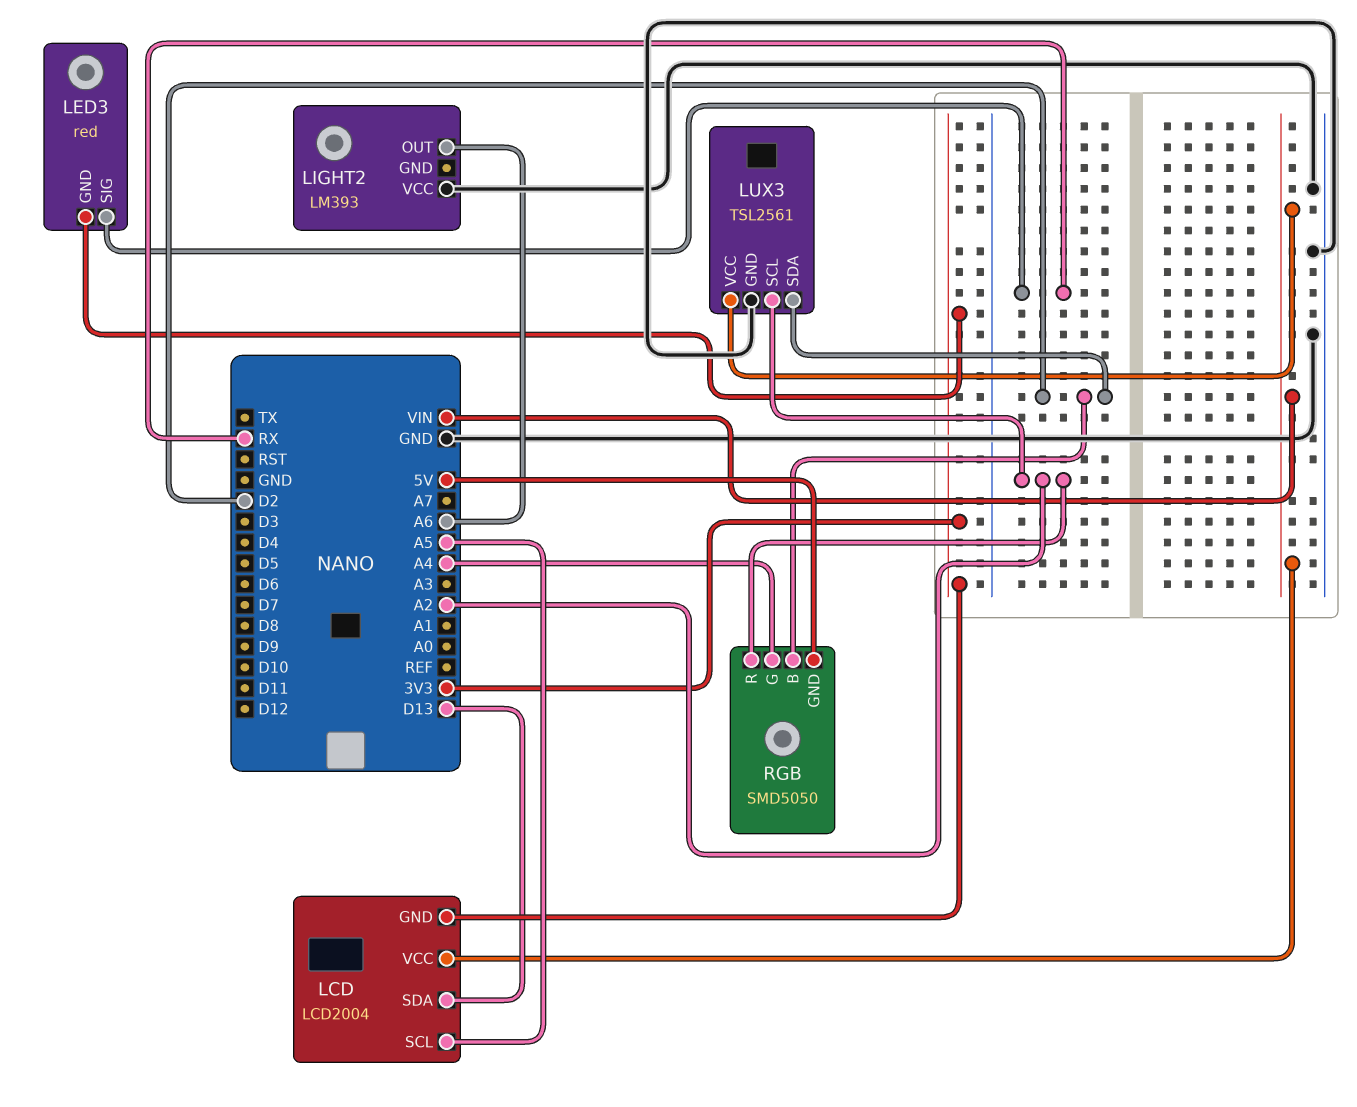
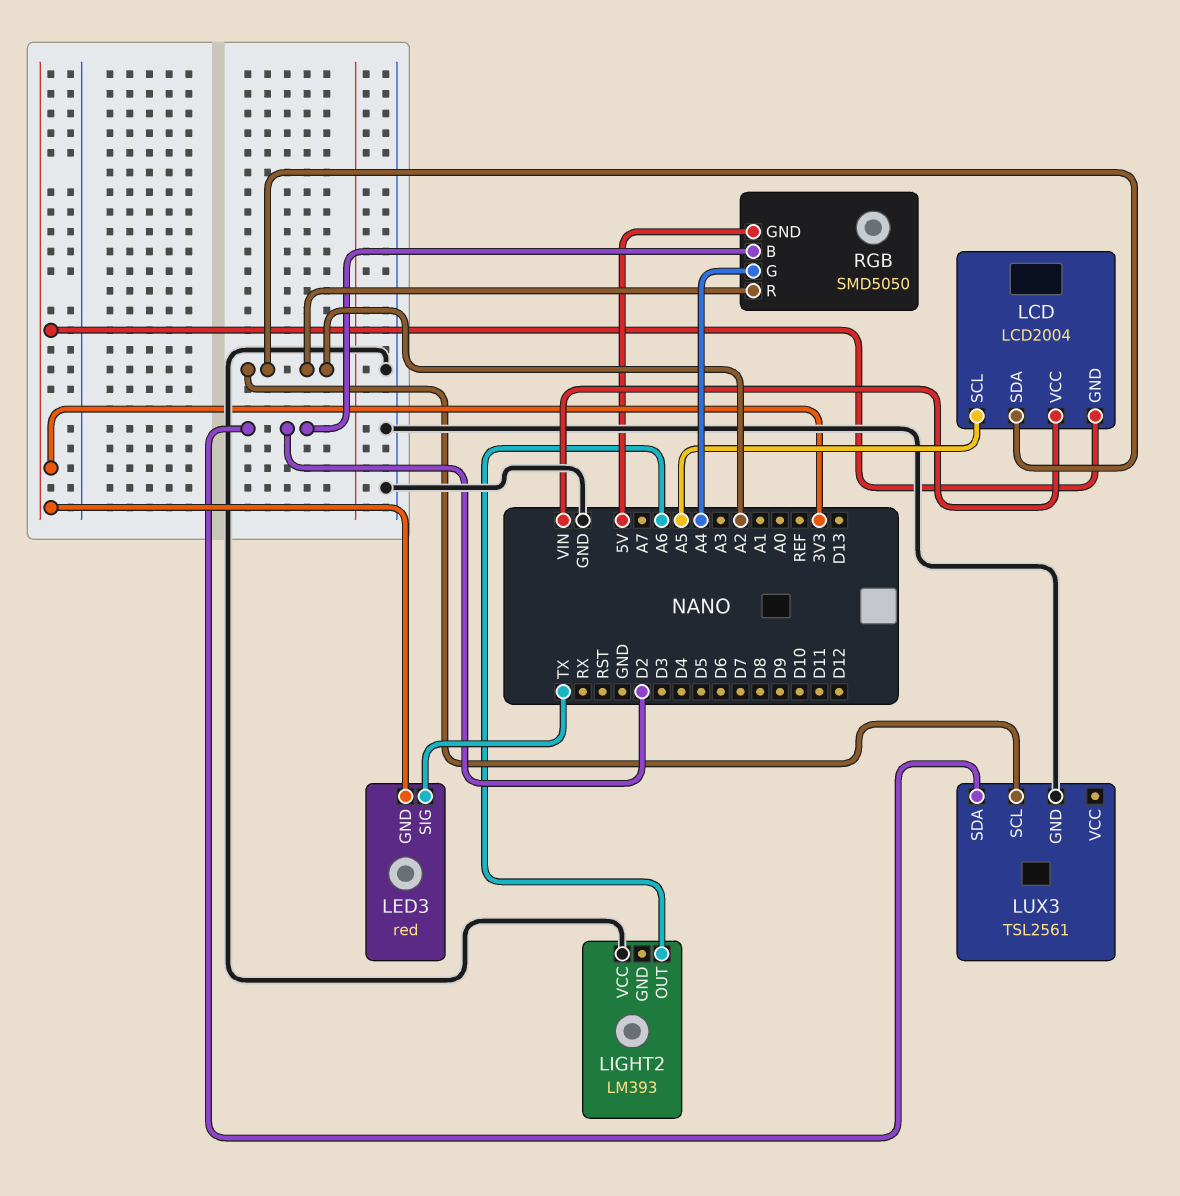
LCD pin SDA: D13 -> A2
LED3 pin SIG: RX -> TX
LUX3 pin VCC: VIN -> none

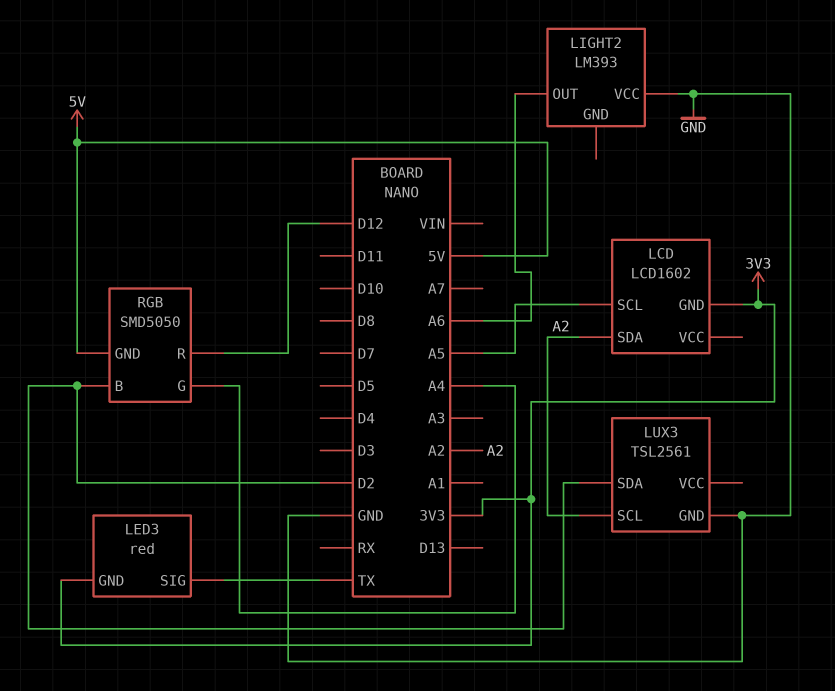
LCD: LCD2004 -> LCD1602
LCD pin VCC: VIN -> none
RGB pin R: A2 -> D12

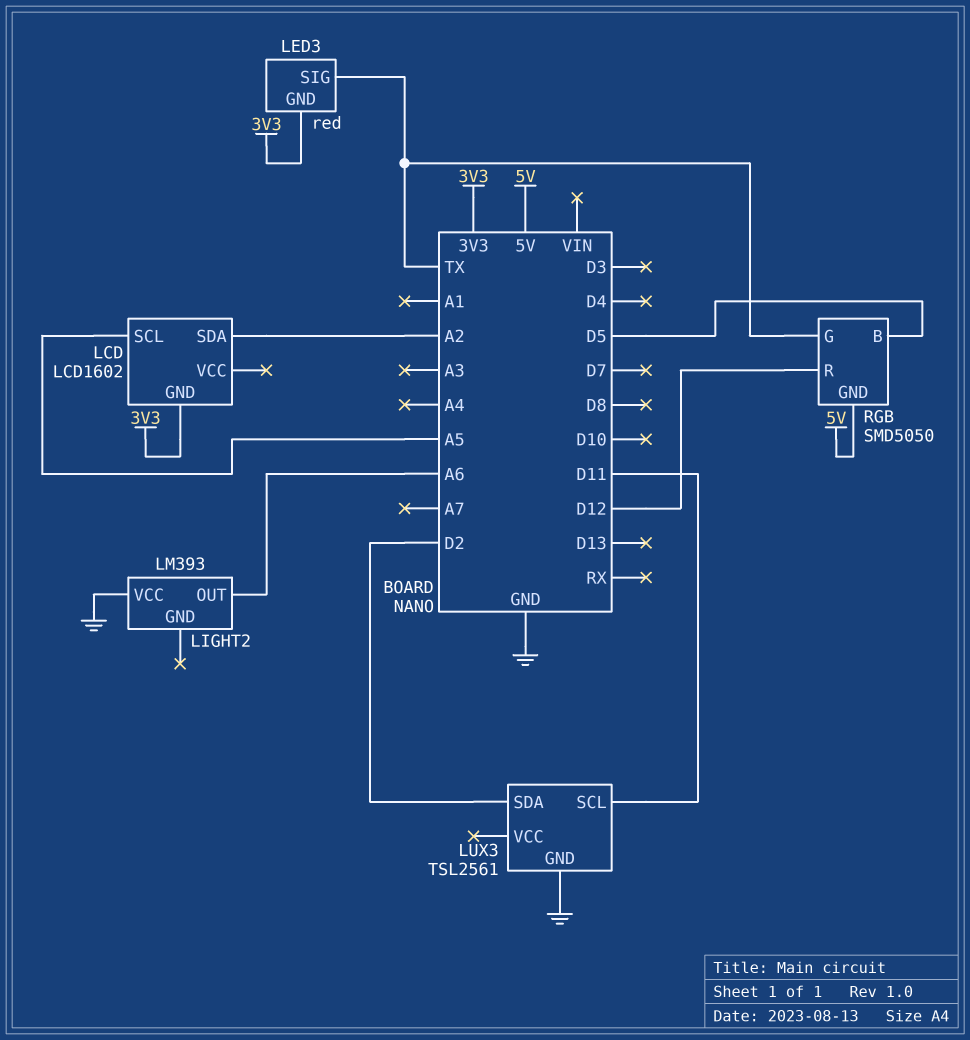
LUX3 pin SCL: A2 -> D11
RGB pin B: D2 -> D5
RGB pin G: A4 -> TX

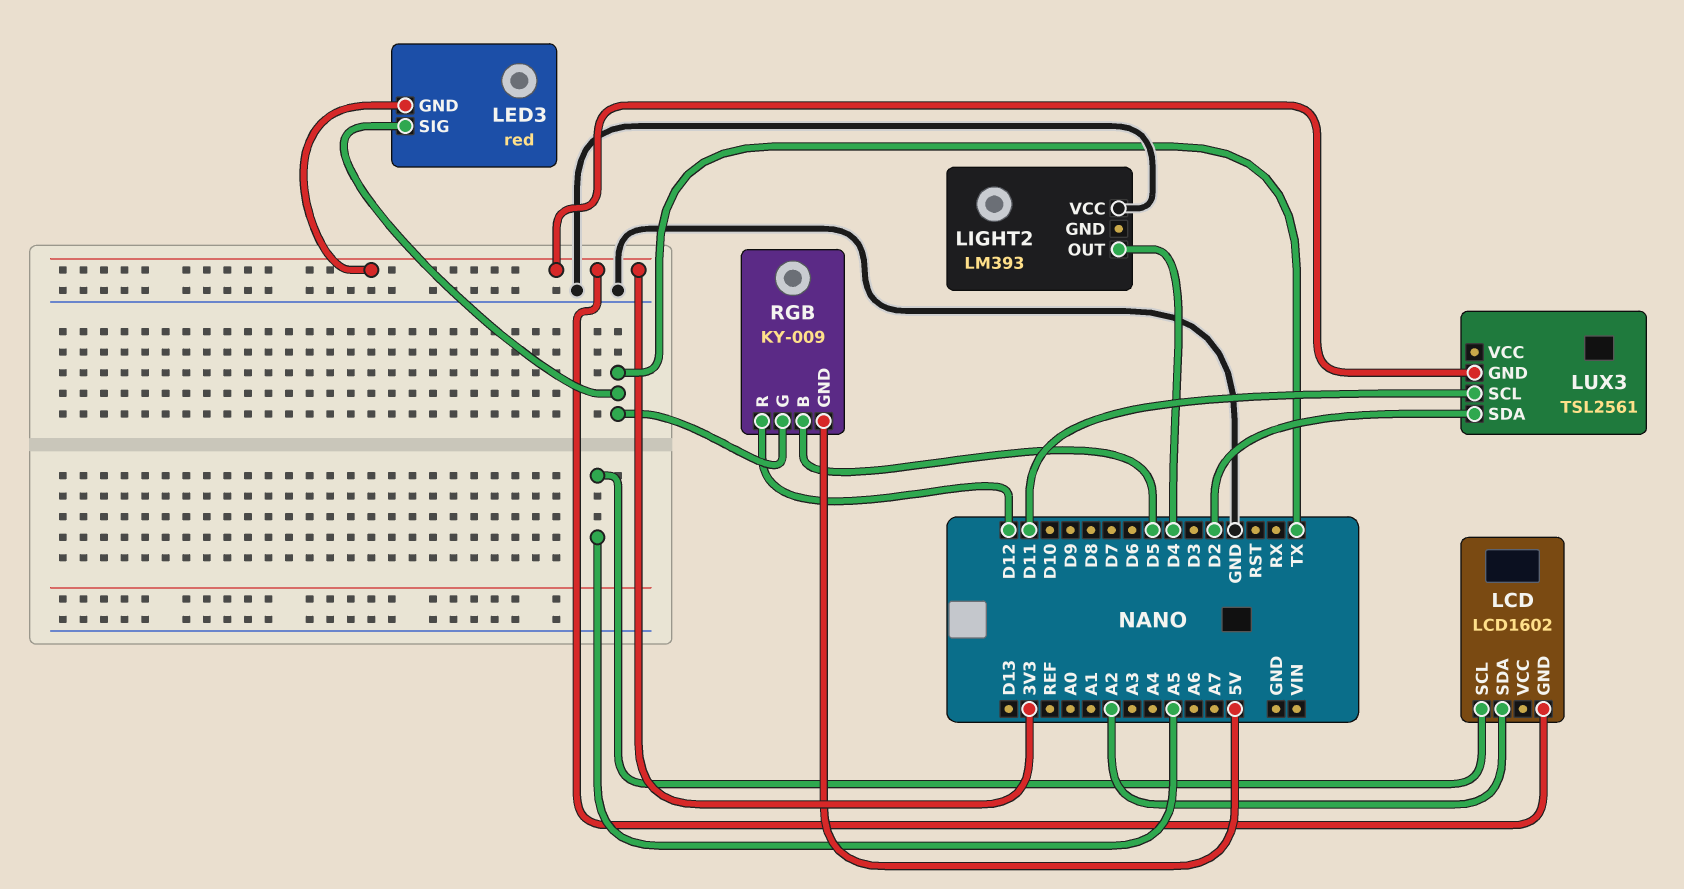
LIGHT2 pin OUT: A6 -> D4
LUX3 pin GND: GND -> 3V3
RGB: SMD5050 -> KY-009

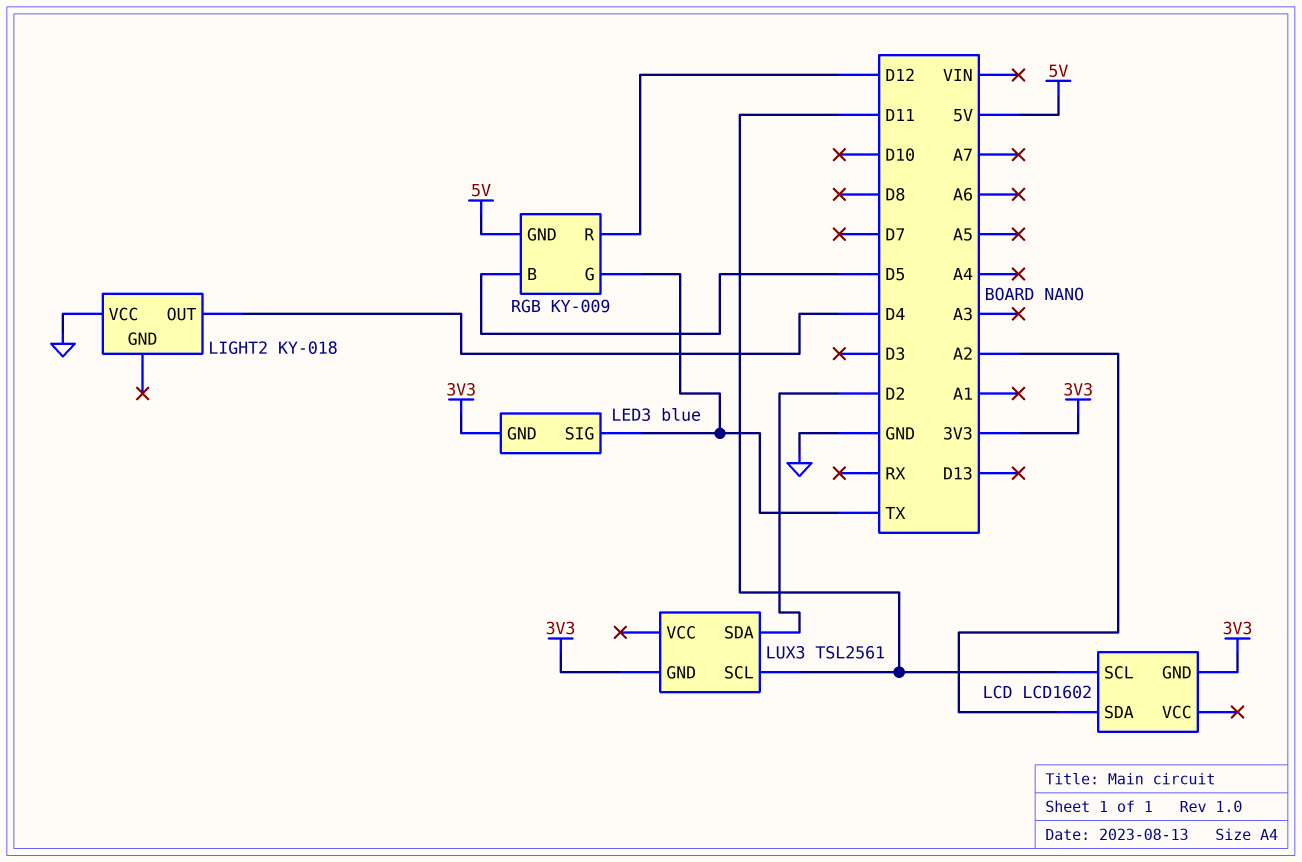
LCD pin SCL: A5 -> D11
LED3: red -> blue
LIGHT2: LM393 -> KY-018

